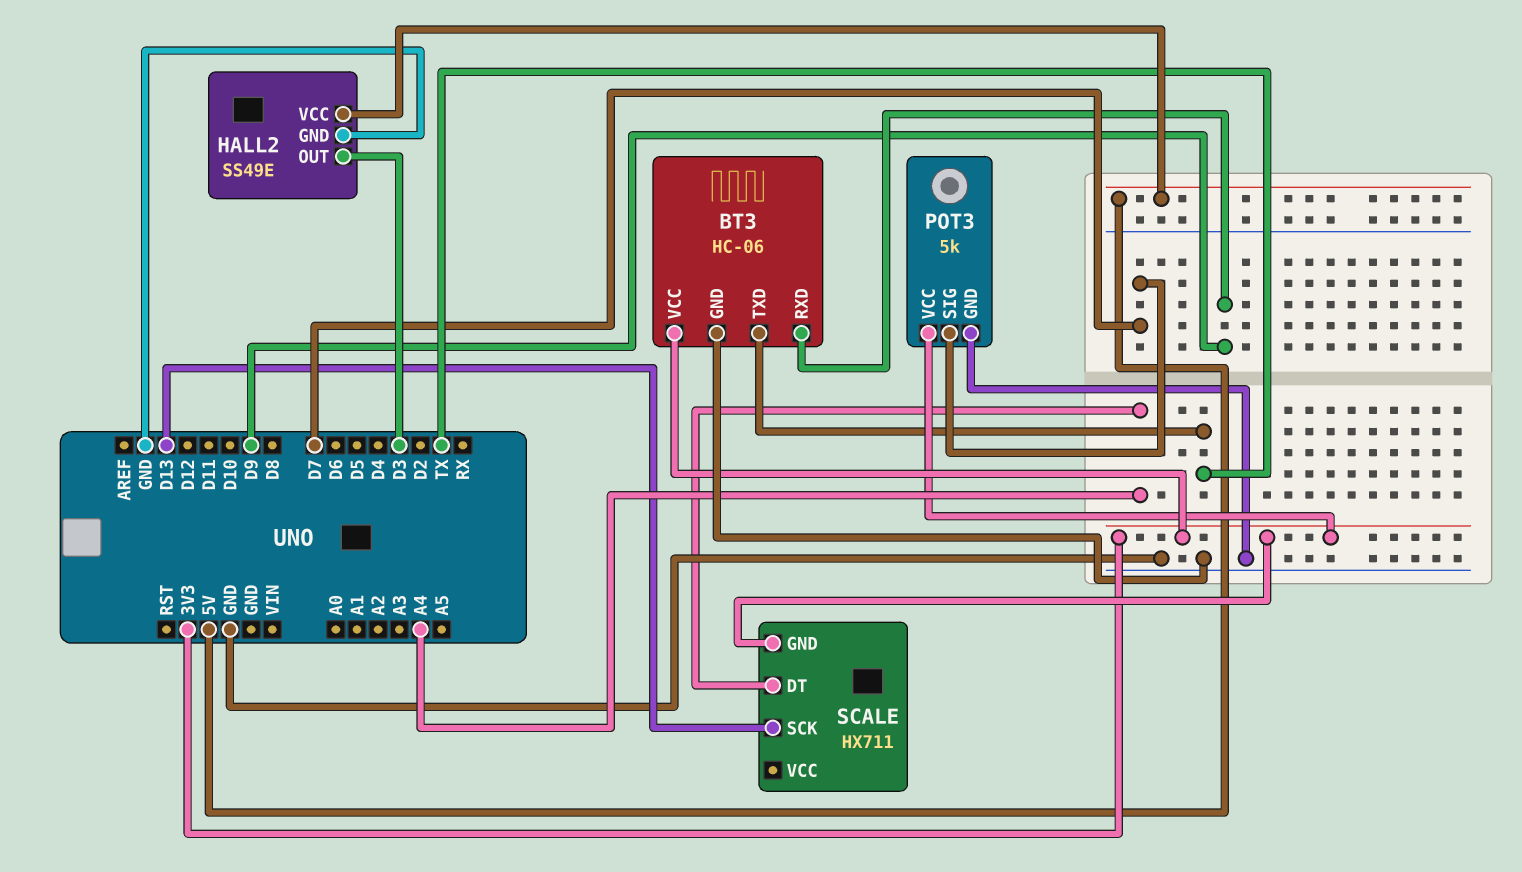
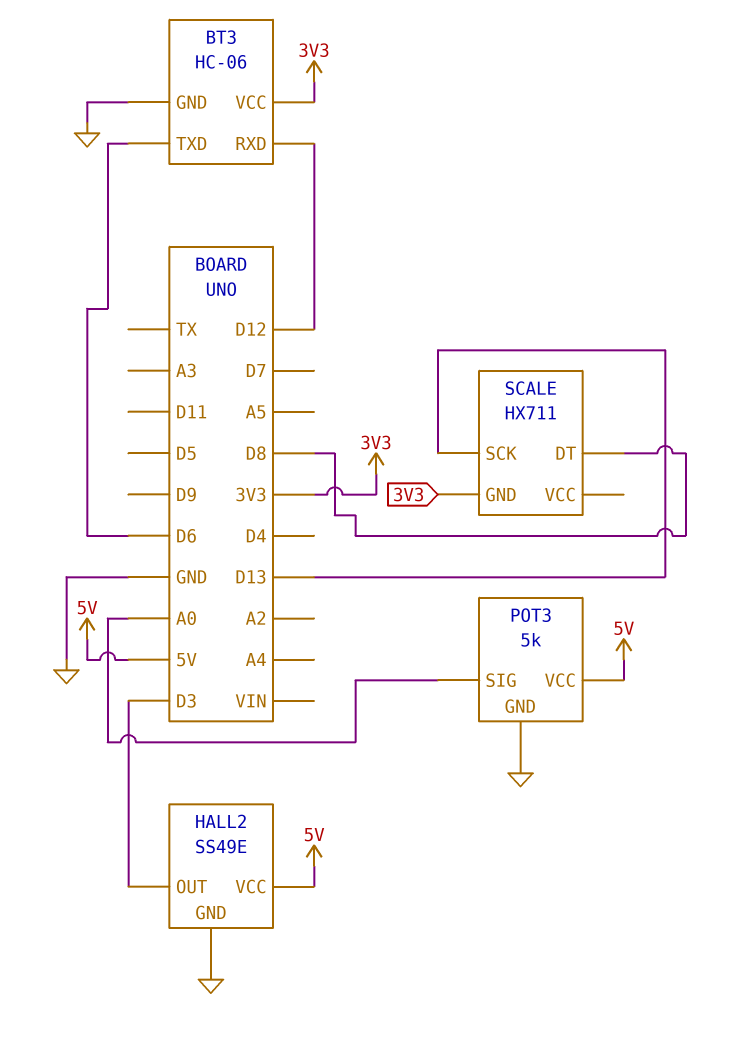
BT3 pin RXD: D9 -> D12
BT3 pin TXD: TX -> D6
POT3 pin SIG: D7 -> A0
POT3 pin VCC: 3V3 -> 5V
SCALE pin DT: A4 -> D8

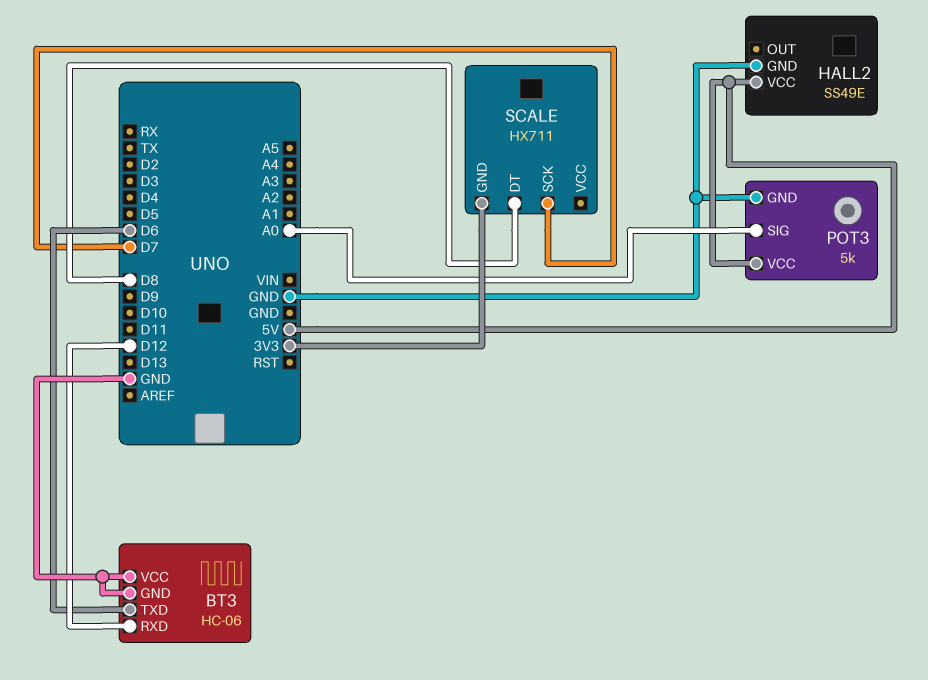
BT3 pin VCC: 3V3 -> GND
HALL2 pin OUT: D3 -> none
SCALE pin SCK: D13 -> D7

